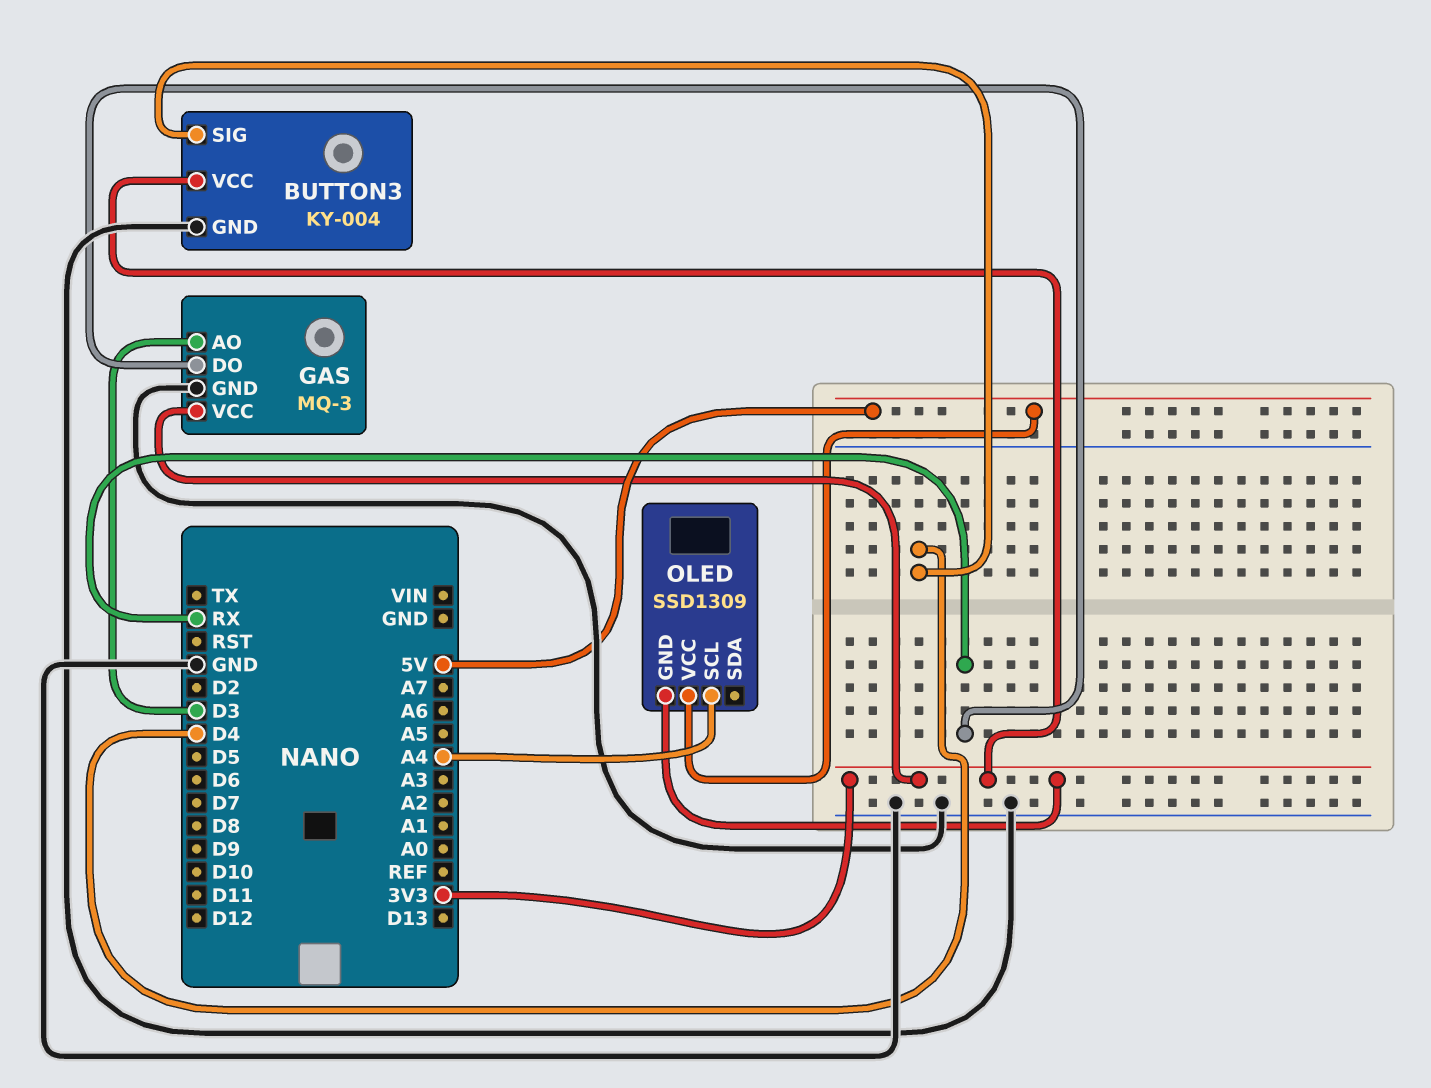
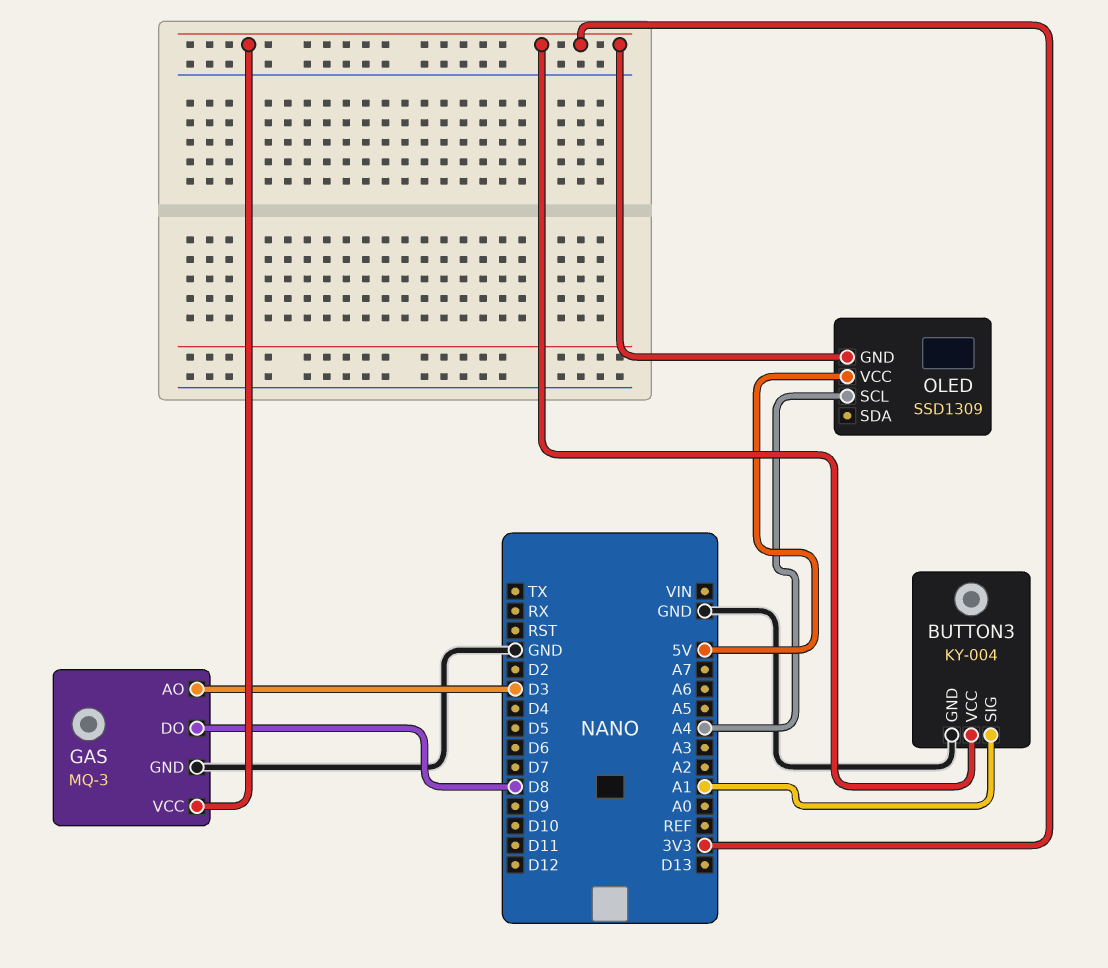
BUTTON3 pin SIG: D4 -> A1
GAS pin DO: RX -> D8

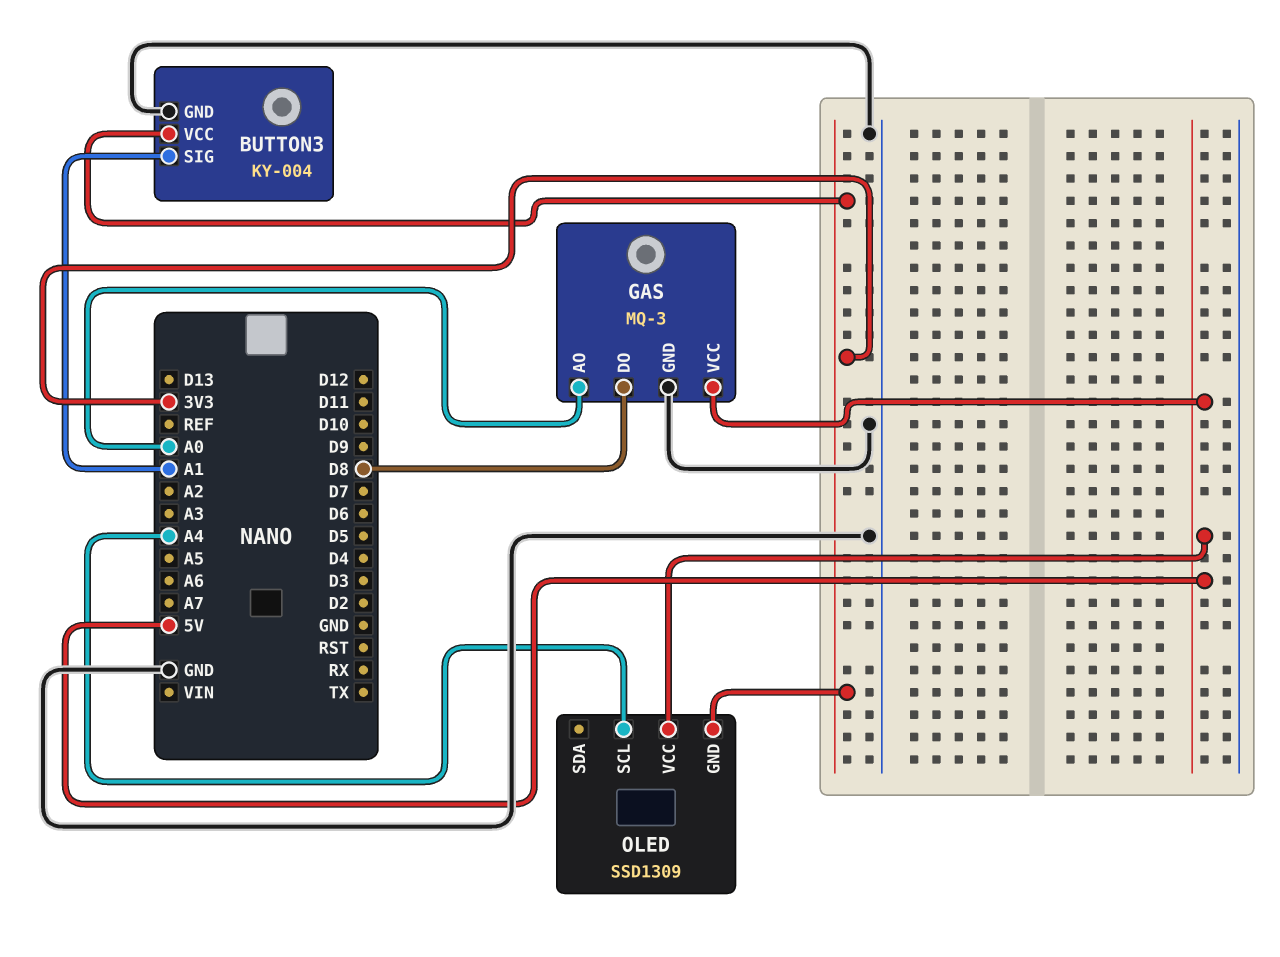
GAS pin AO: D3 -> A0
GAS pin VCC: 3V3 -> 5V

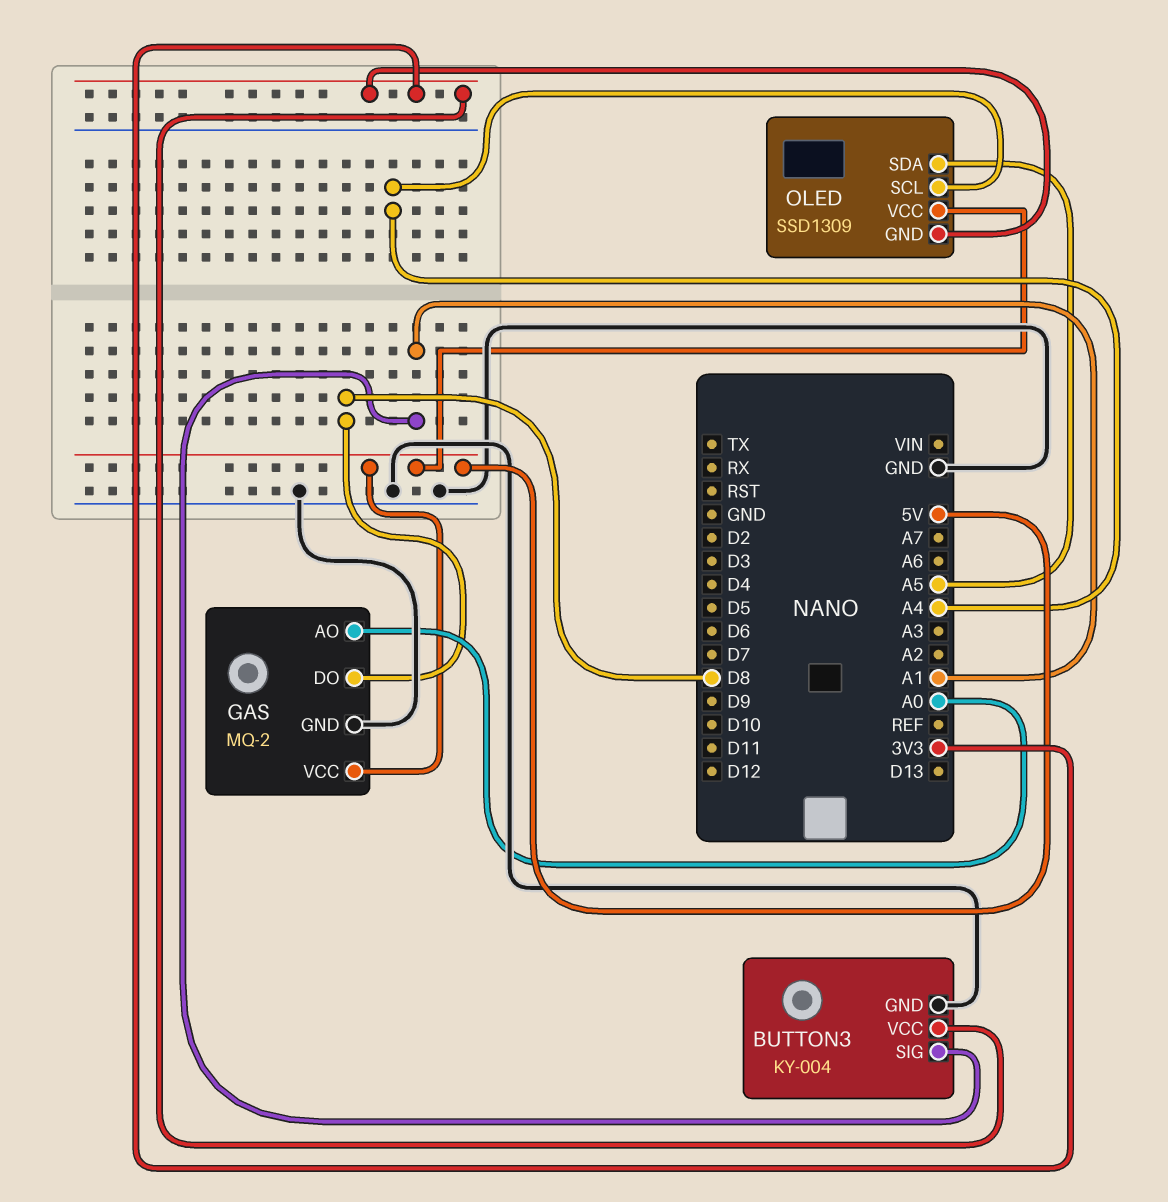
GAS: MQ-3 -> MQ-2
OLED pin SDA: none -> A5

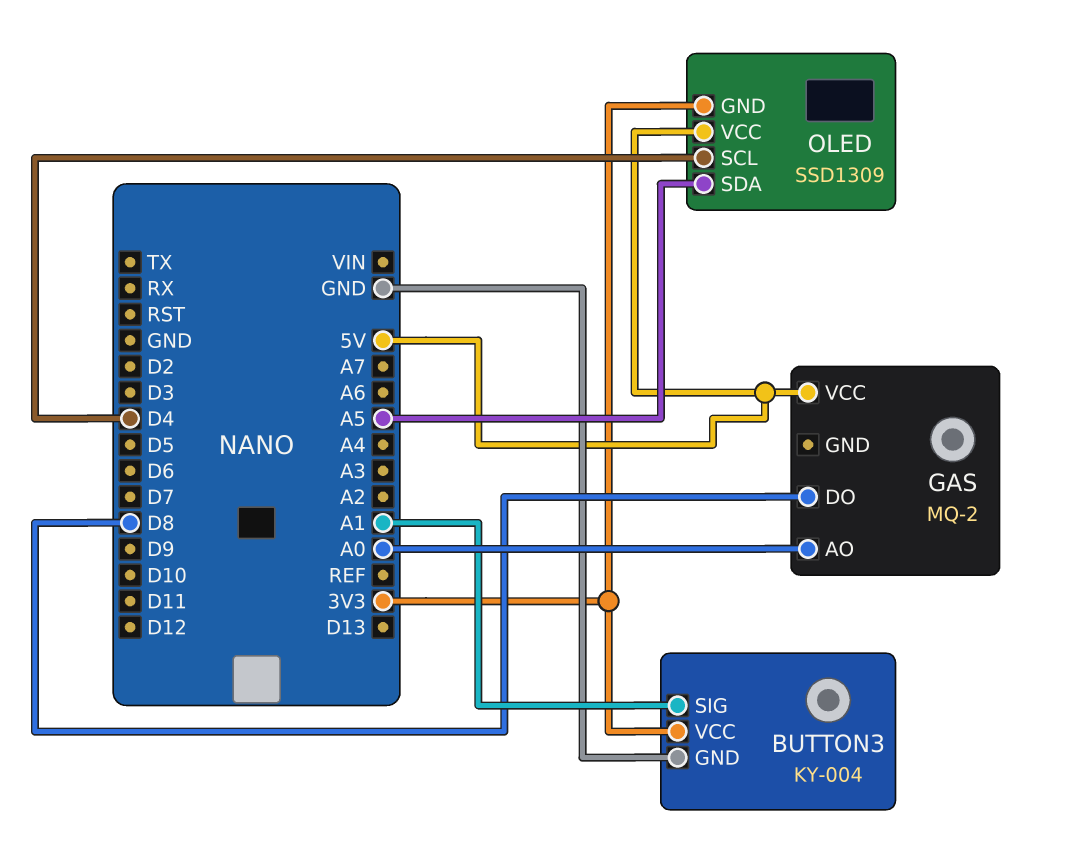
GAS pin GND: GND -> none
OLED pin SCL: A4 -> D4

